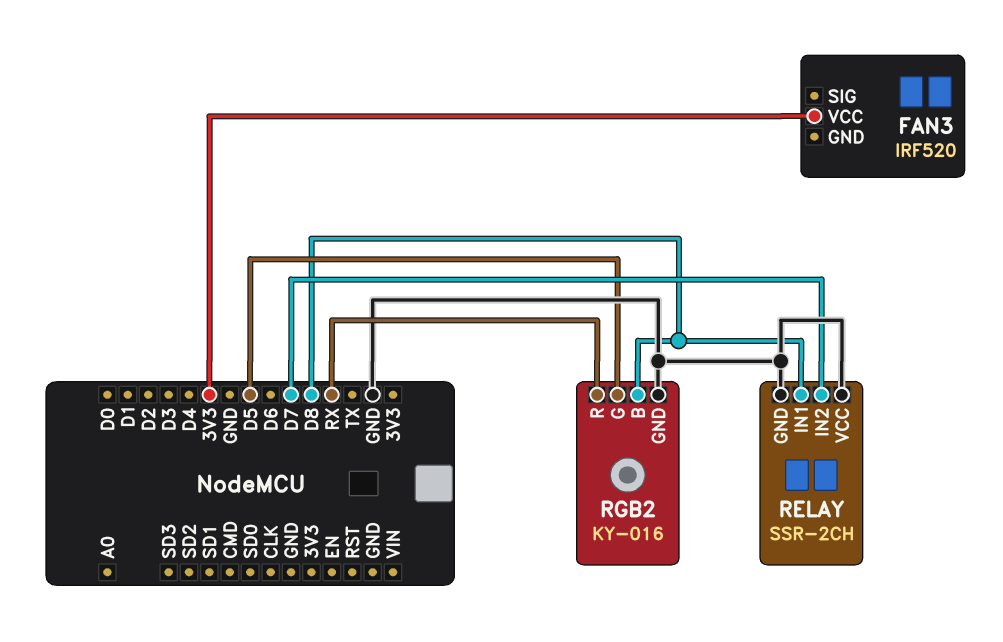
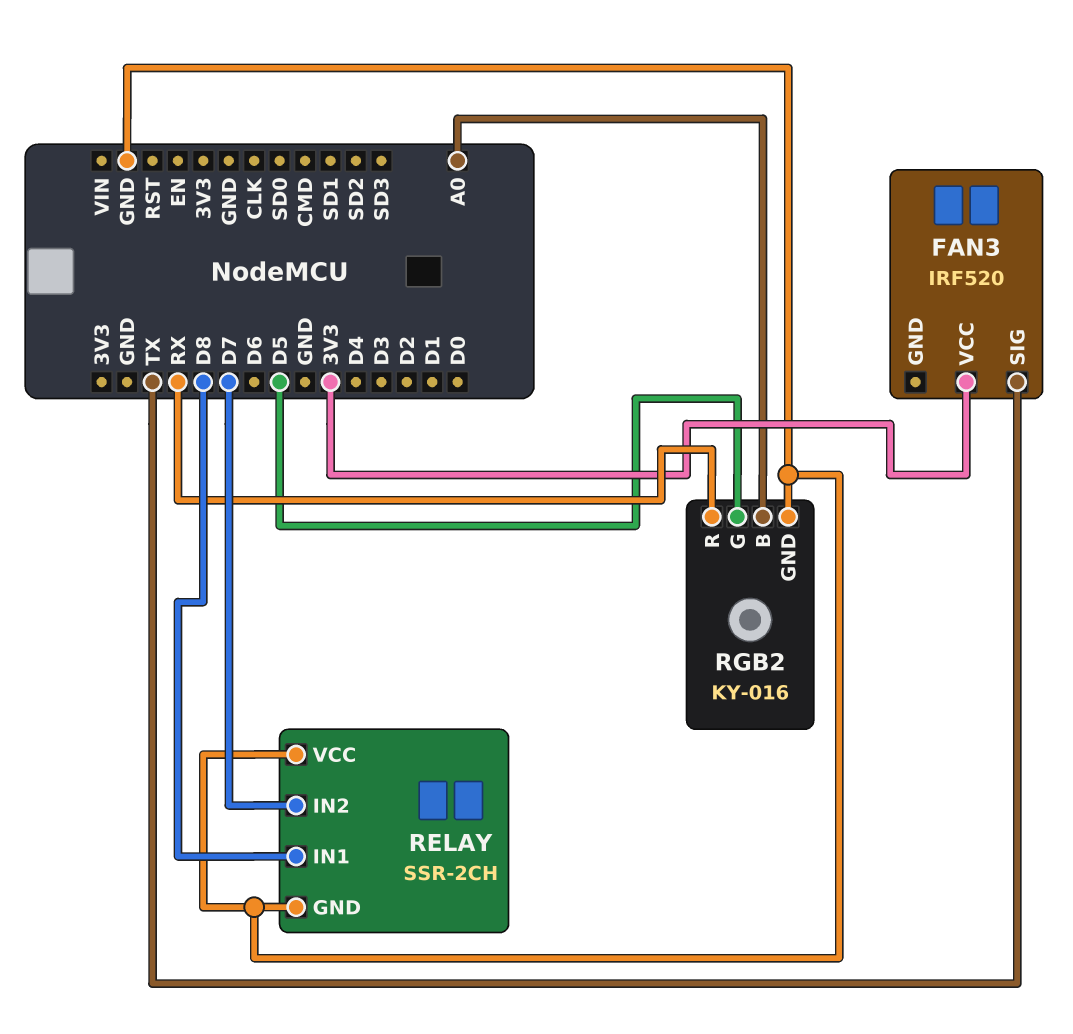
FAN3 pin SIG: none -> TX
RGB2 pin B: D8 -> A0

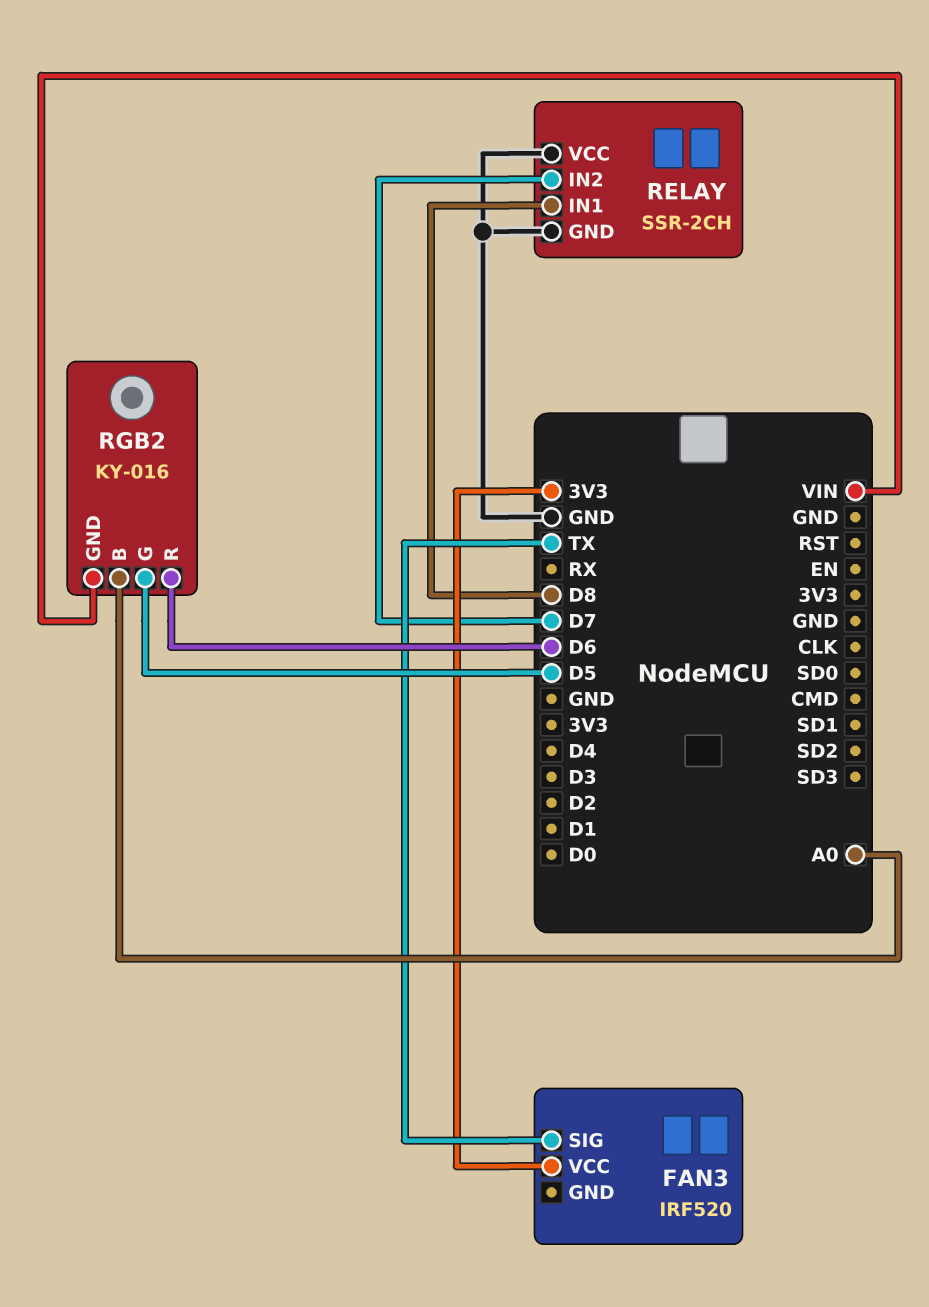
RGB2 pin GND: GND -> VIN
RGB2 pin R: RX -> D6

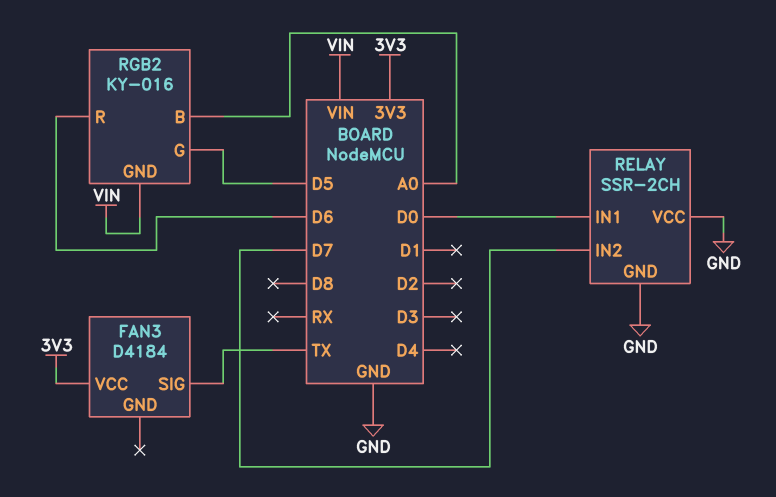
FAN3: IRF520 -> D4184
RELAY pin IN1: D8 -> D0

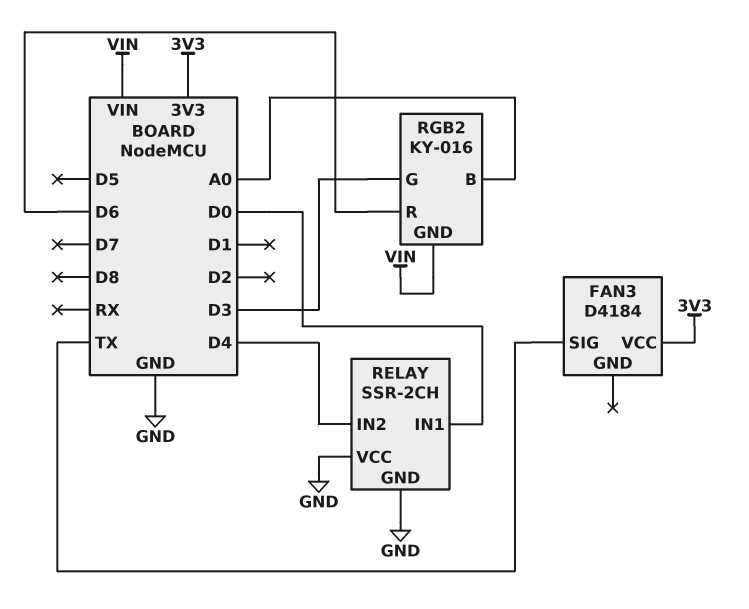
RELAY pin IN2: D7 -> D4
RGB2 pin G: D5 -> D3

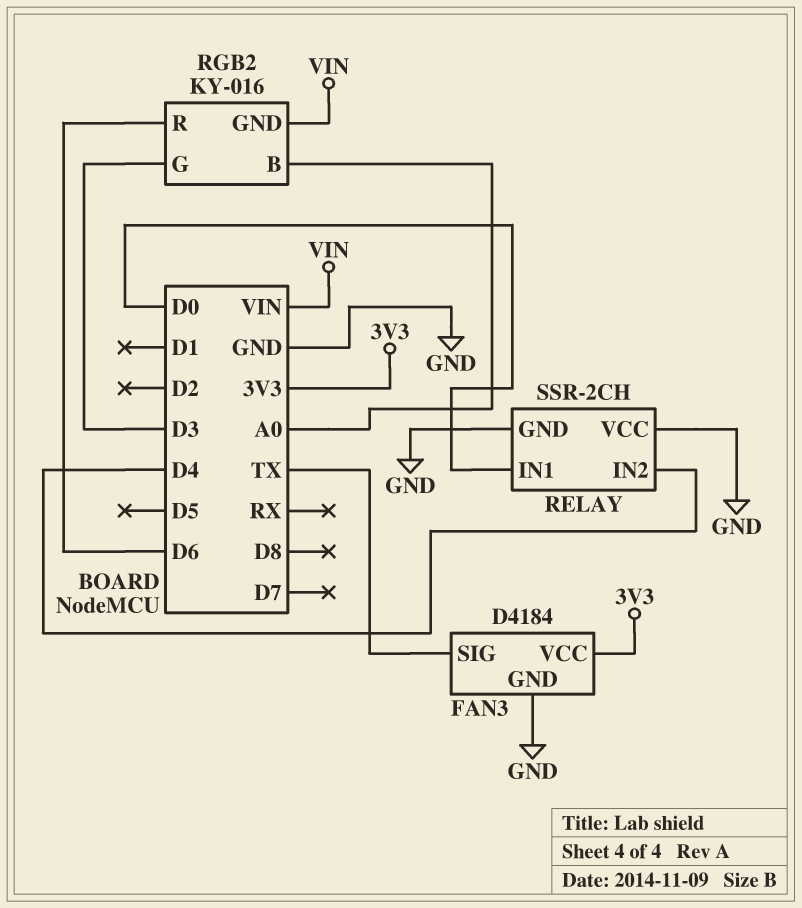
FAN3 pin GND: none -> GND

